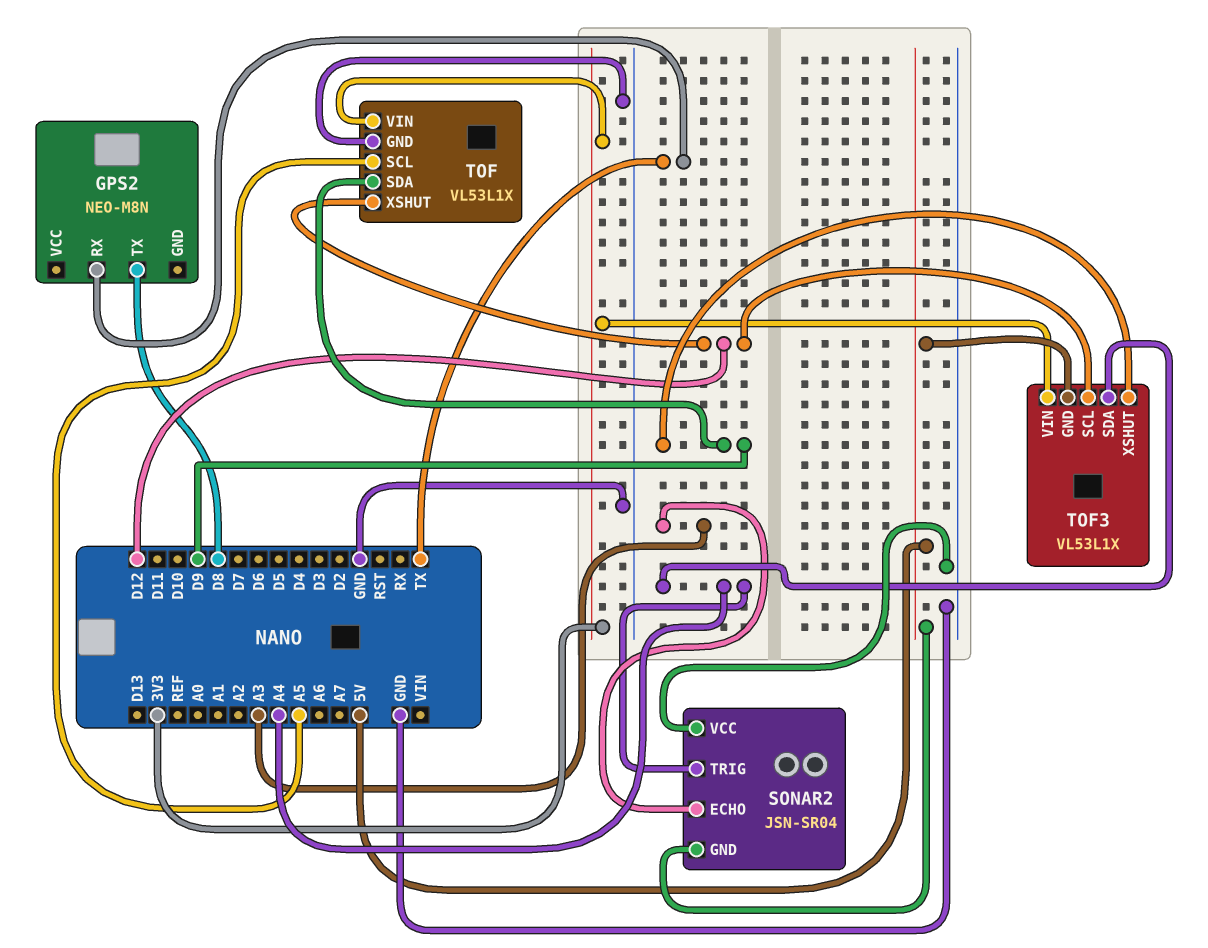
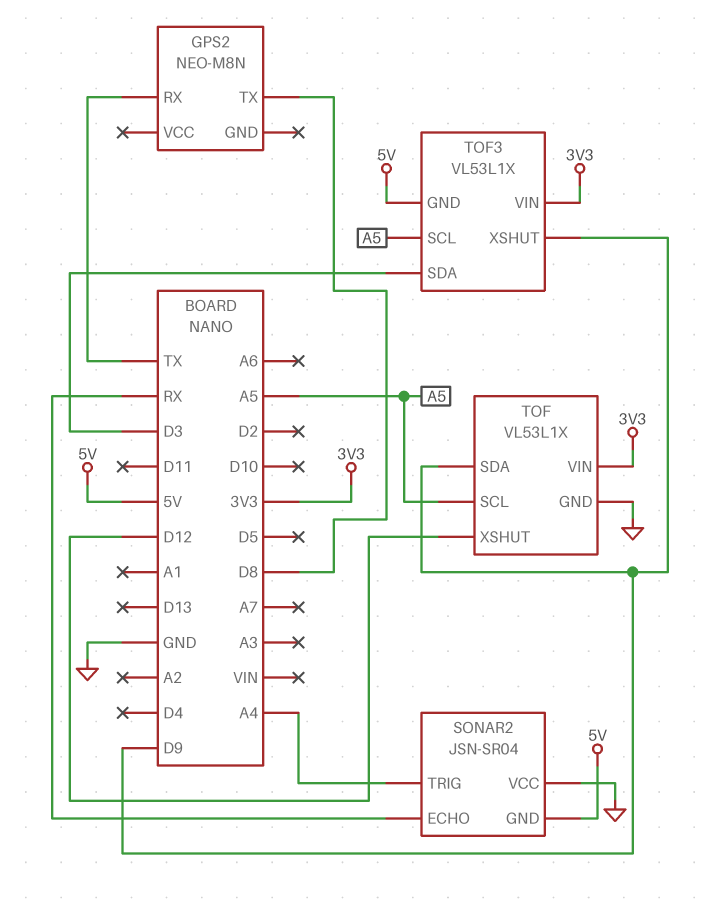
SONAR2 pin ECHO: A3 -> RX
TOF3 pin SCL: D12 -> A5
TOF3 pin SDA: A4 -> D3

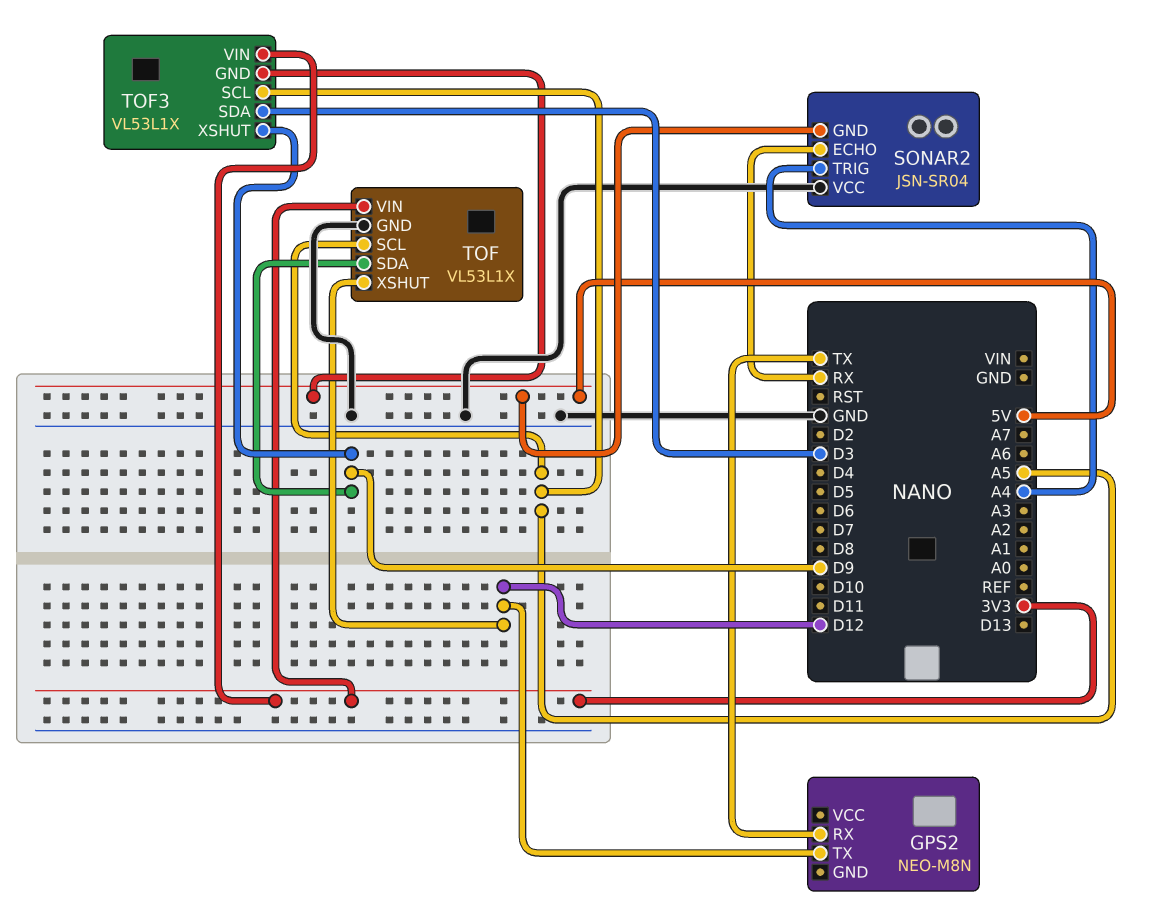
GPS2 pin TX: D8 -> D12

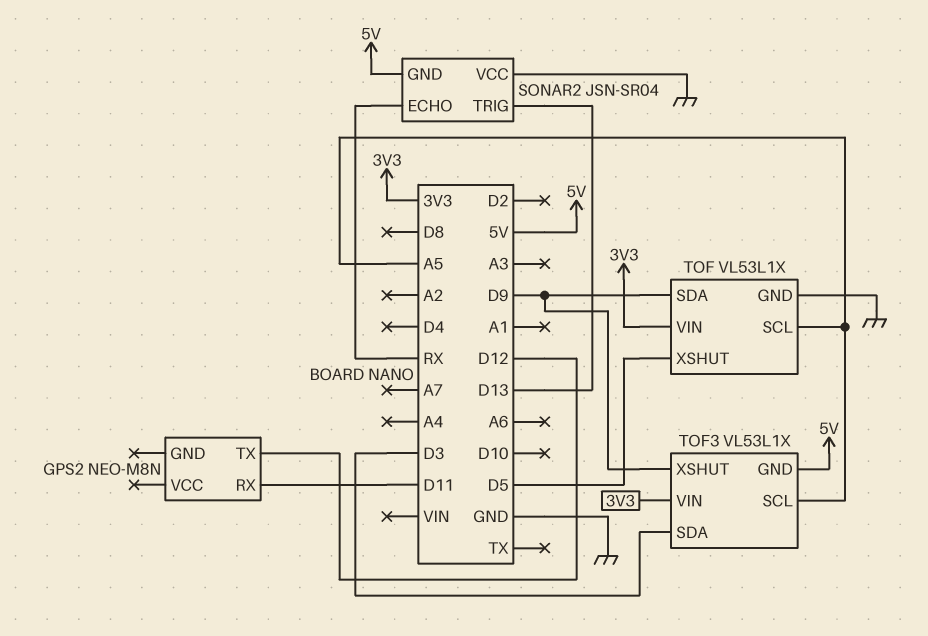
GPS2 pin RX: TX -> D11
SONAR2 pin TRIG: A4 -> D13
TOF pin XSHUT: D12 -> D5

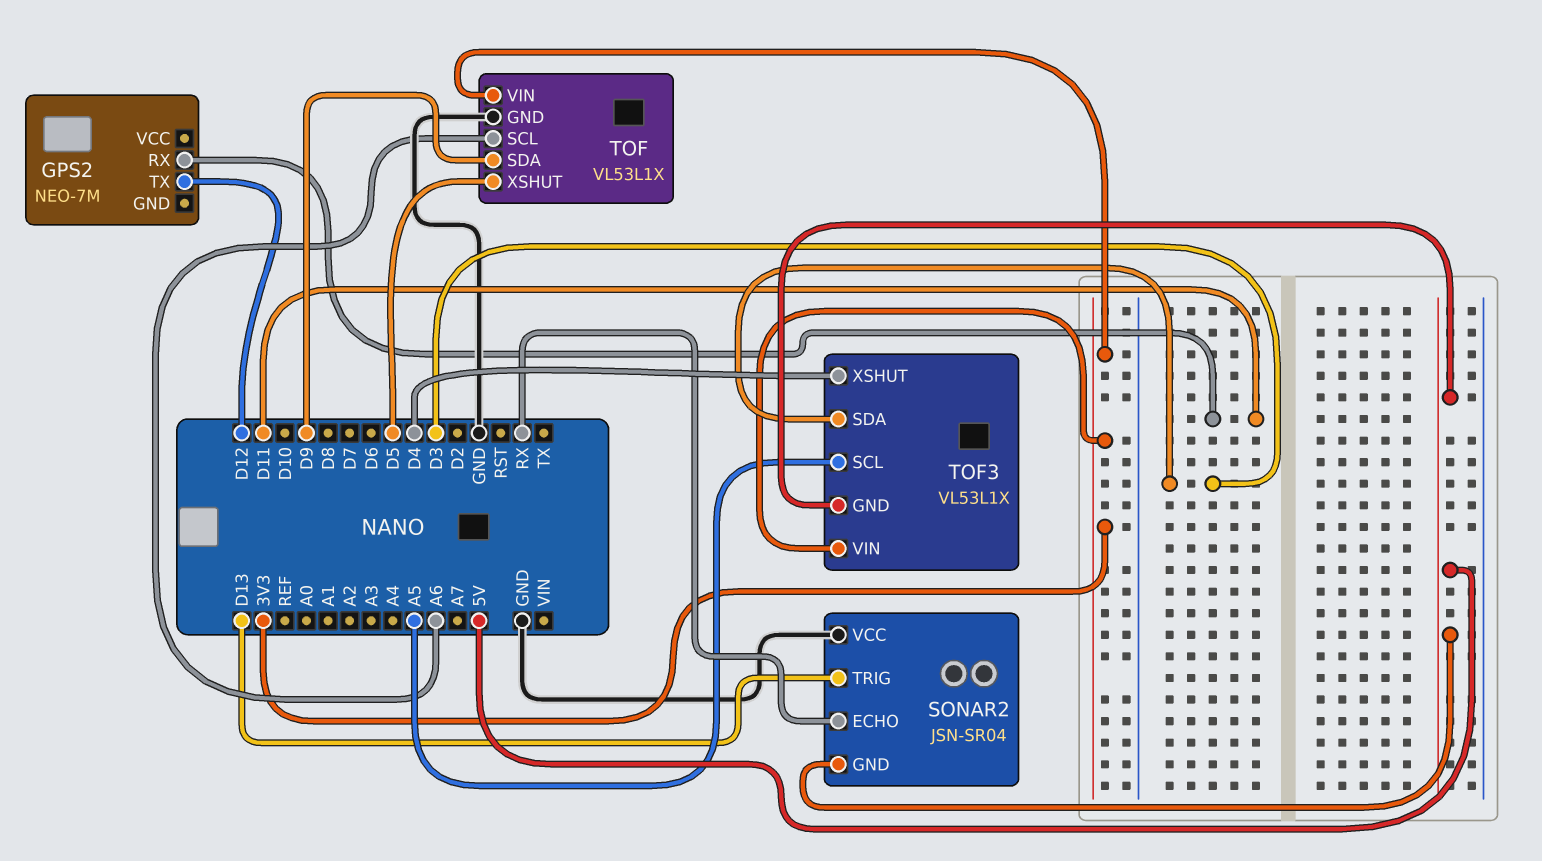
GPS2: NEO-M8N -> NEO-7M
TOF pin SCL: A5 -> A6
TOF3 pin XSHUT: D9 -> D4

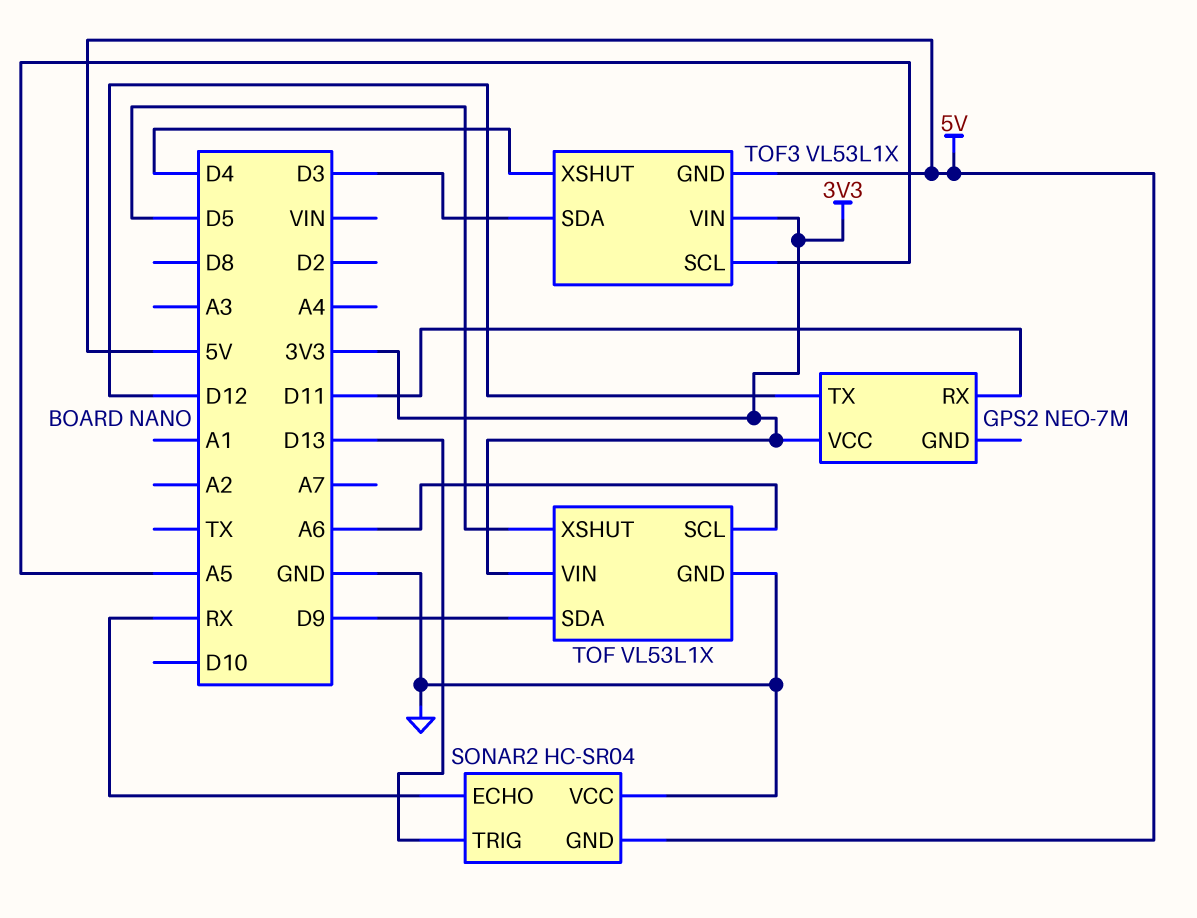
GPS2 pin VCC: none -> 3V3
SONAR2: JSN-SR04 -> HC-SR04

